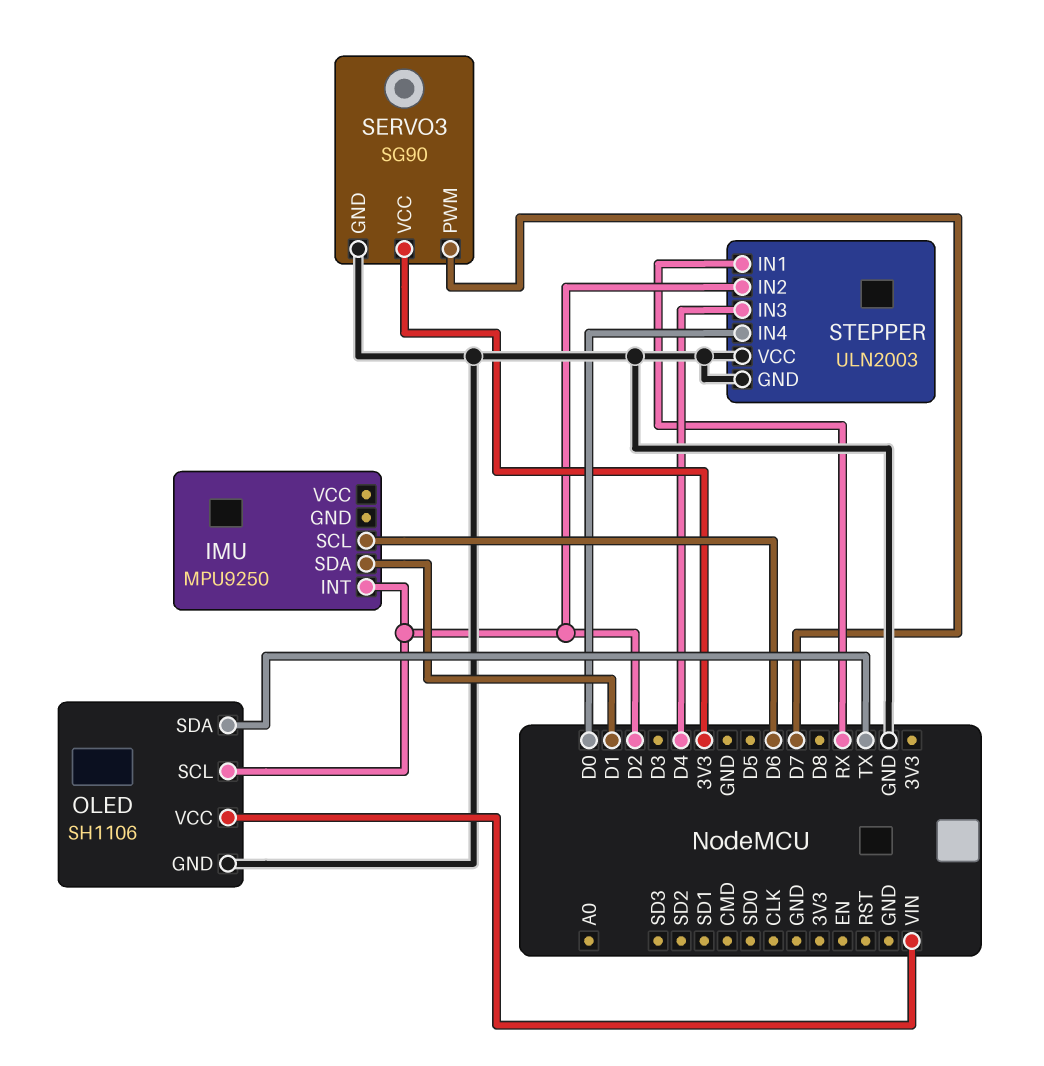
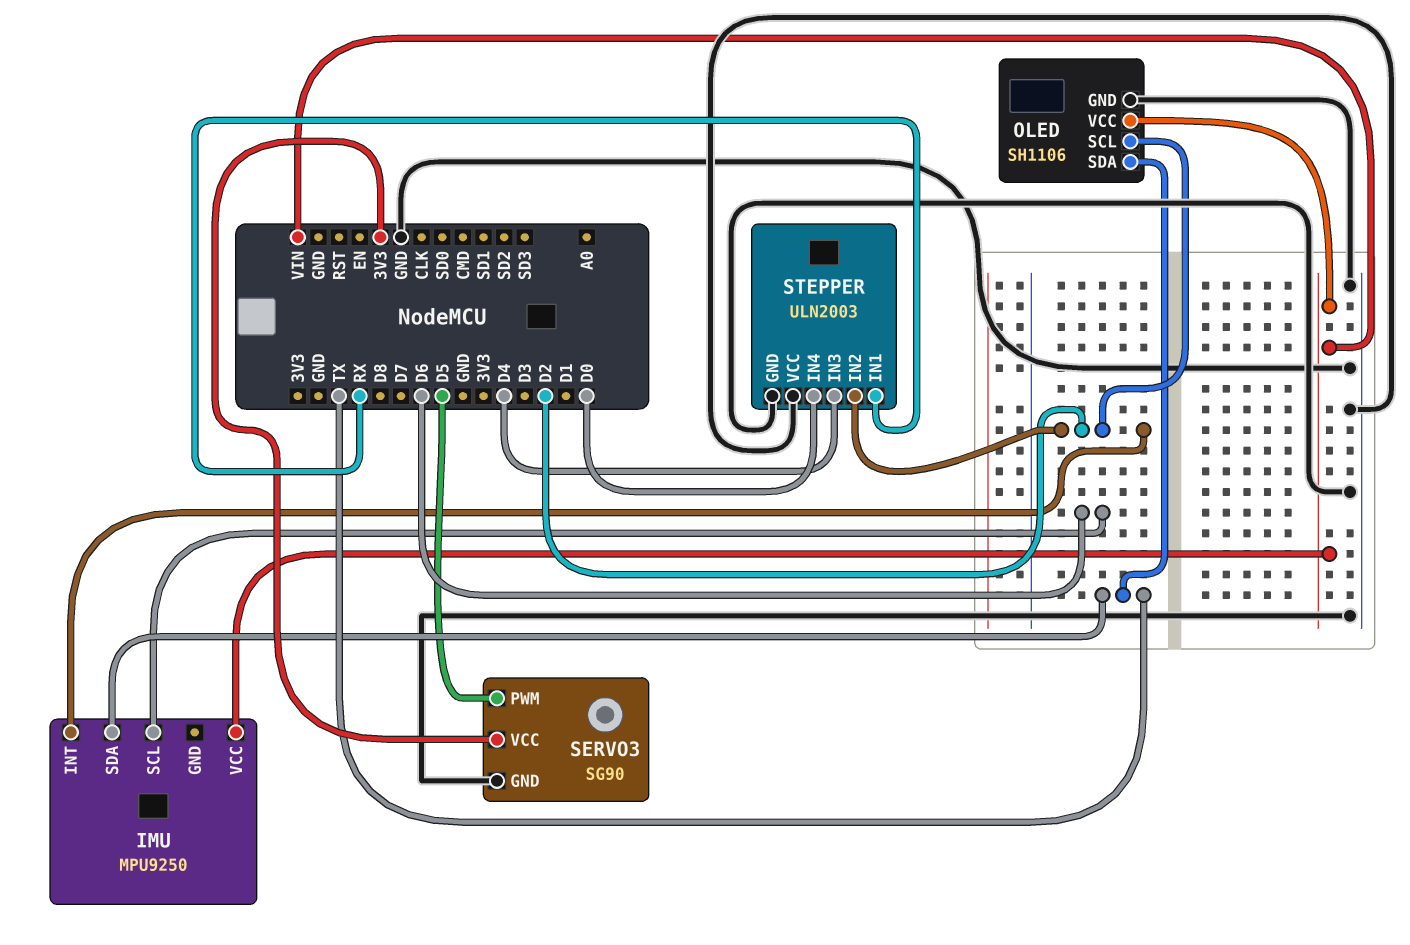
IMU pin SDA: D1 -> TX
IMU pin VCC: none -> VIN
SERVO3 pin PWM: D7 -> D5

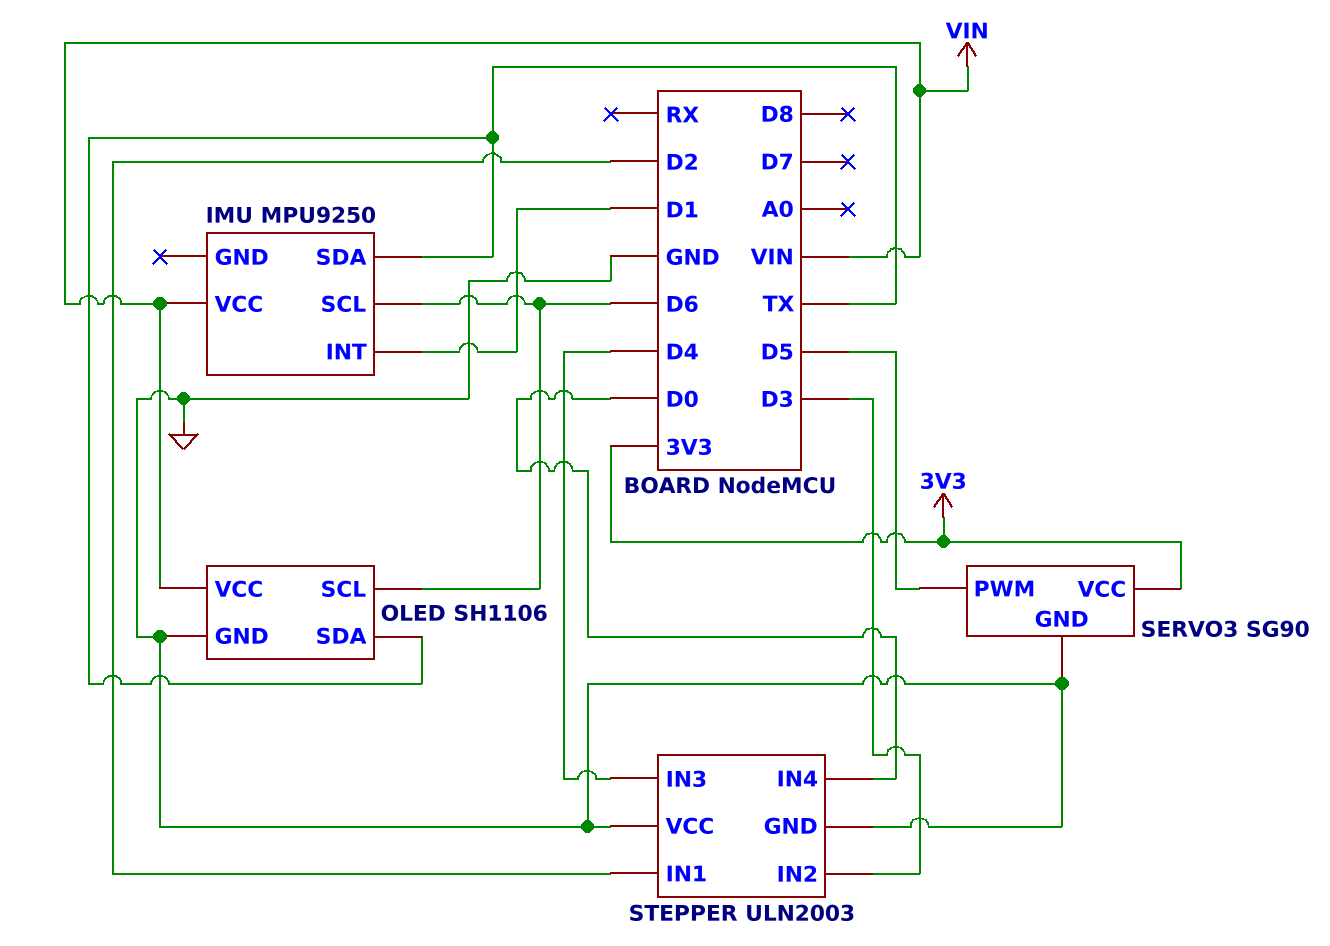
IMU pin INT: D2 -> D1
OLED pin SCL: D2 -> D6
STEPPER pin IN1: RX -> D2
STEPPER pin IN2: D2 -> D3

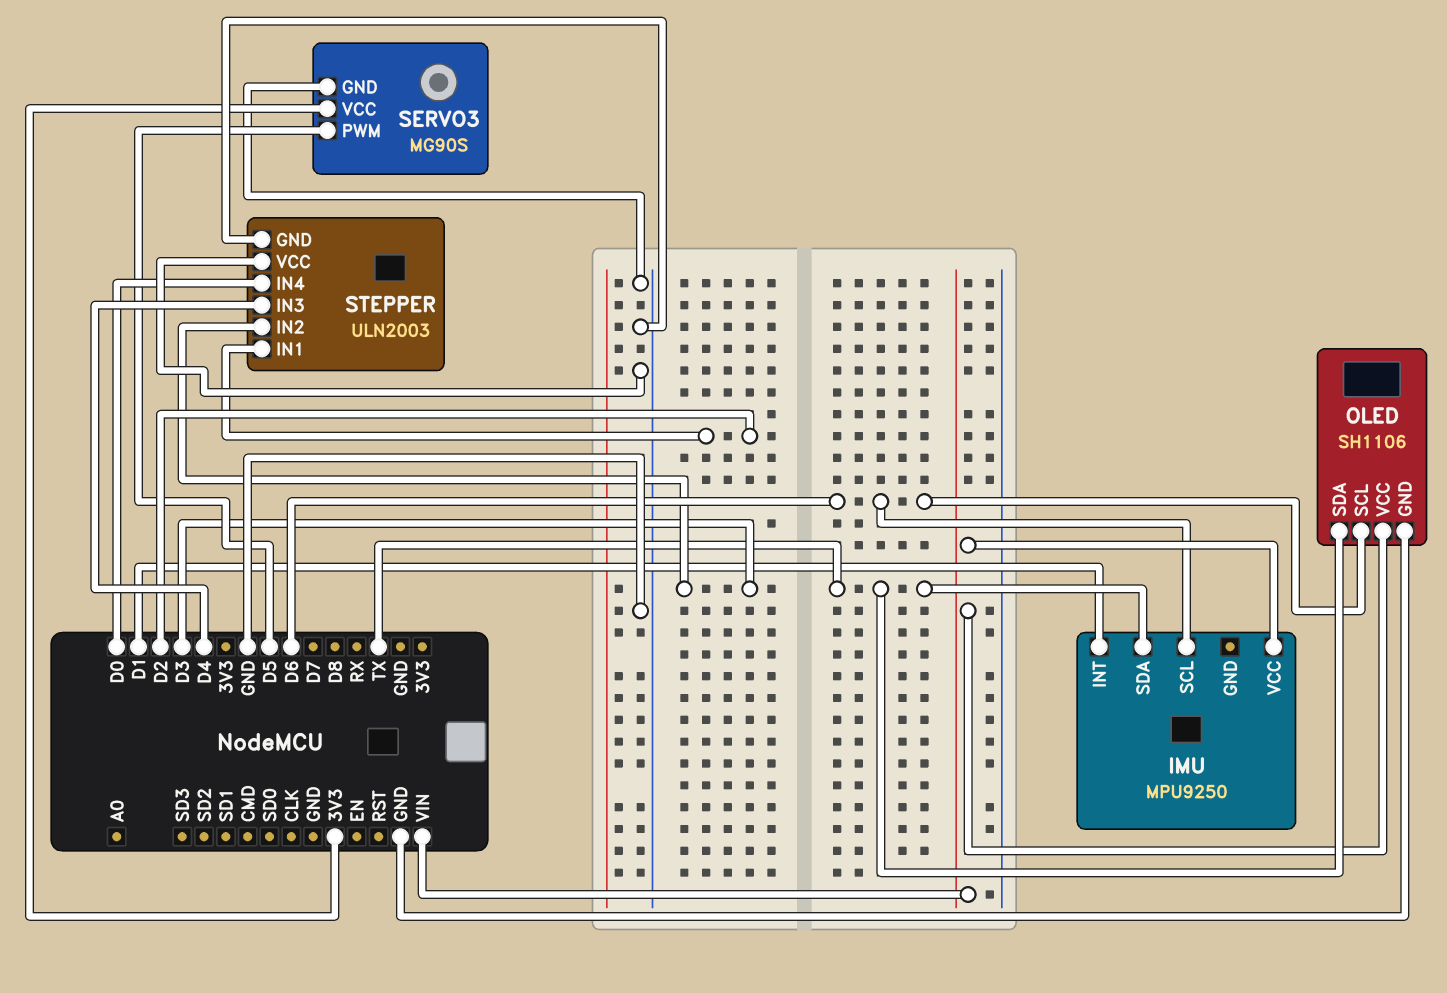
SERVO3: SG90 -> MG90S

